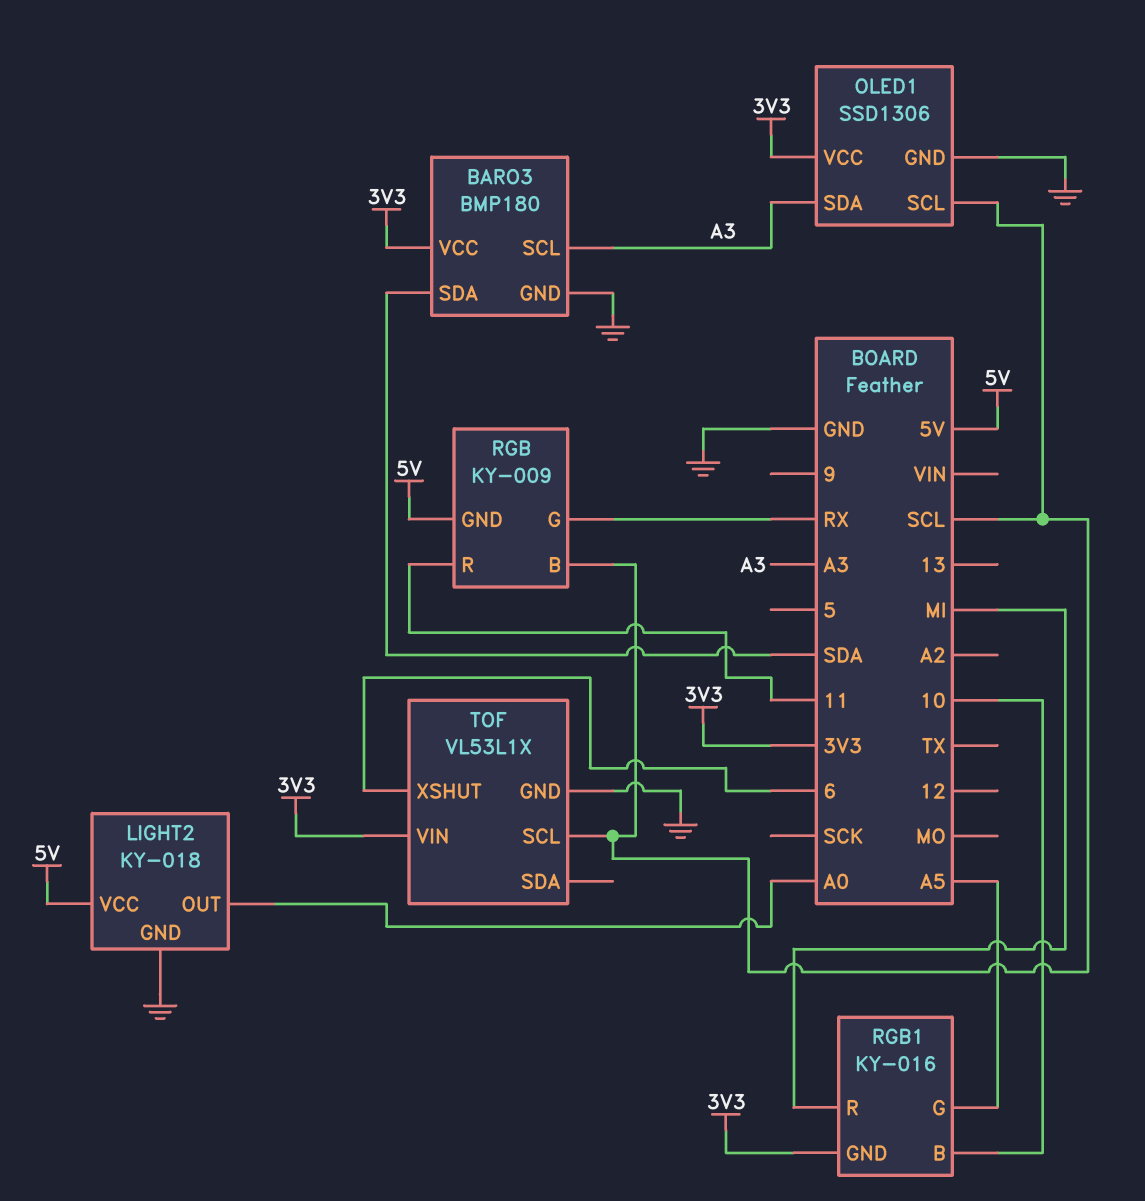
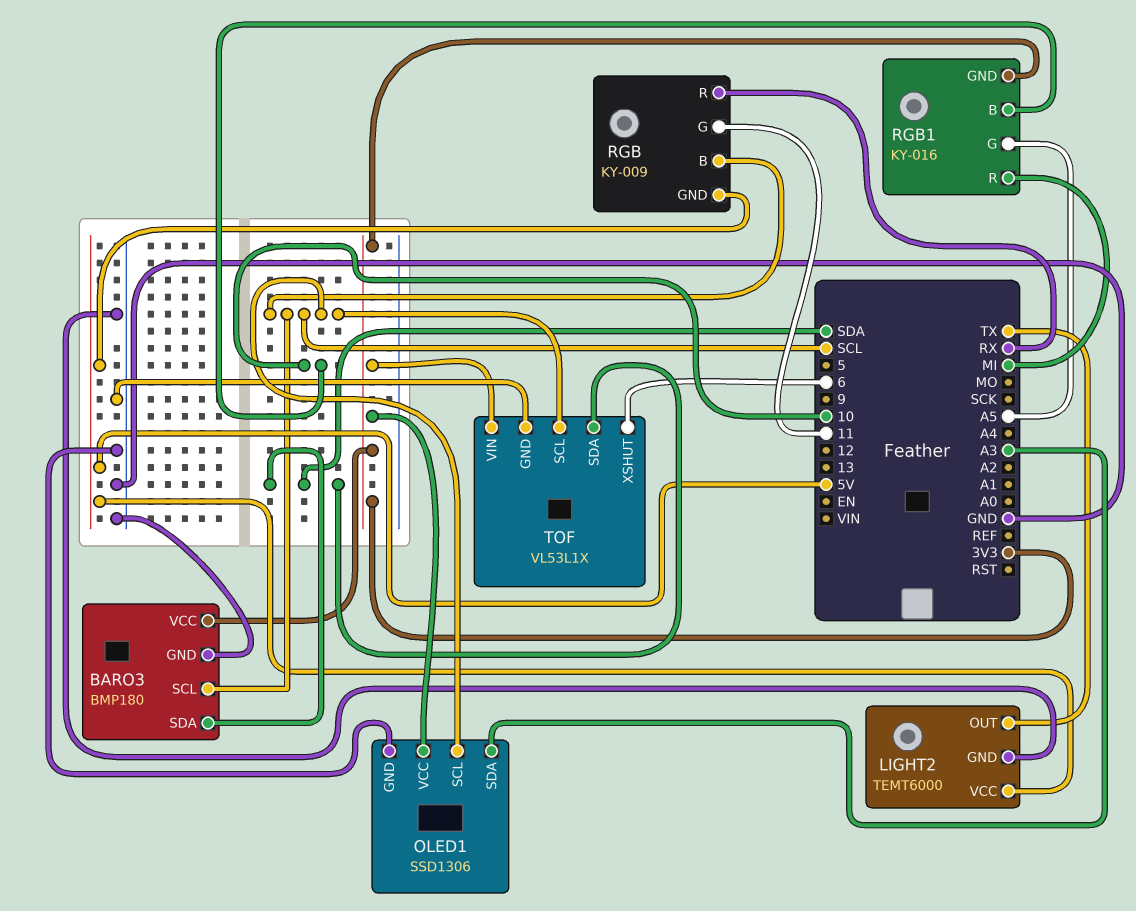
BARO3 pin SCL: A3 -> SCL
LIGHT2: KY-018 -> TEMT6000
LIGHT2 pin OUT: A0 -> TX
RGB pin G: RX -> 11
RGB pin R: 11 -> RX
TOF pin SDA: none -> SDA

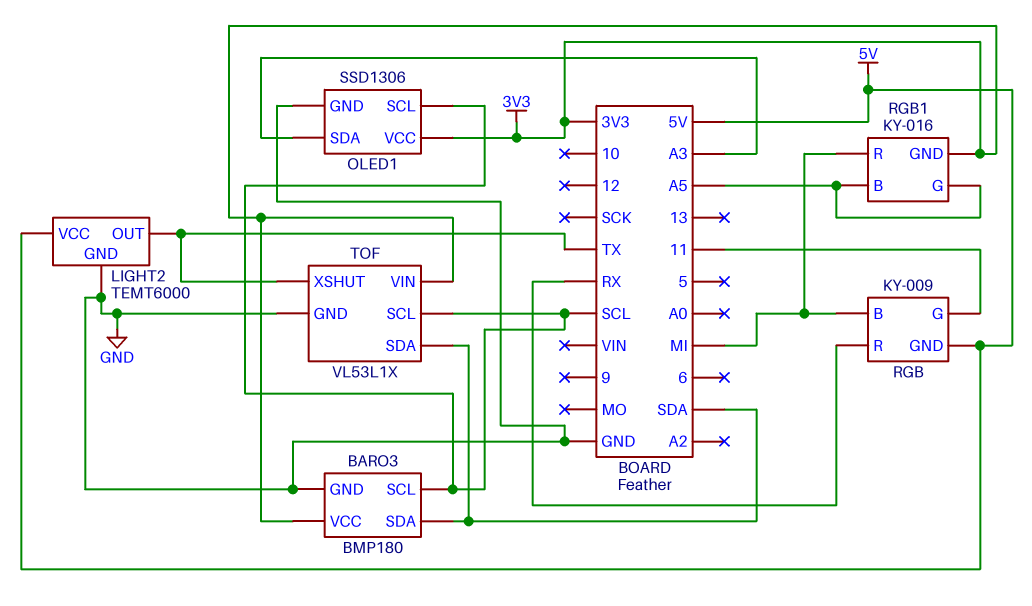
RGB pin B: SCL -> MI
RGB1 pin B: 10 -> A5
TOF pin XSHUT: 6 -> TX

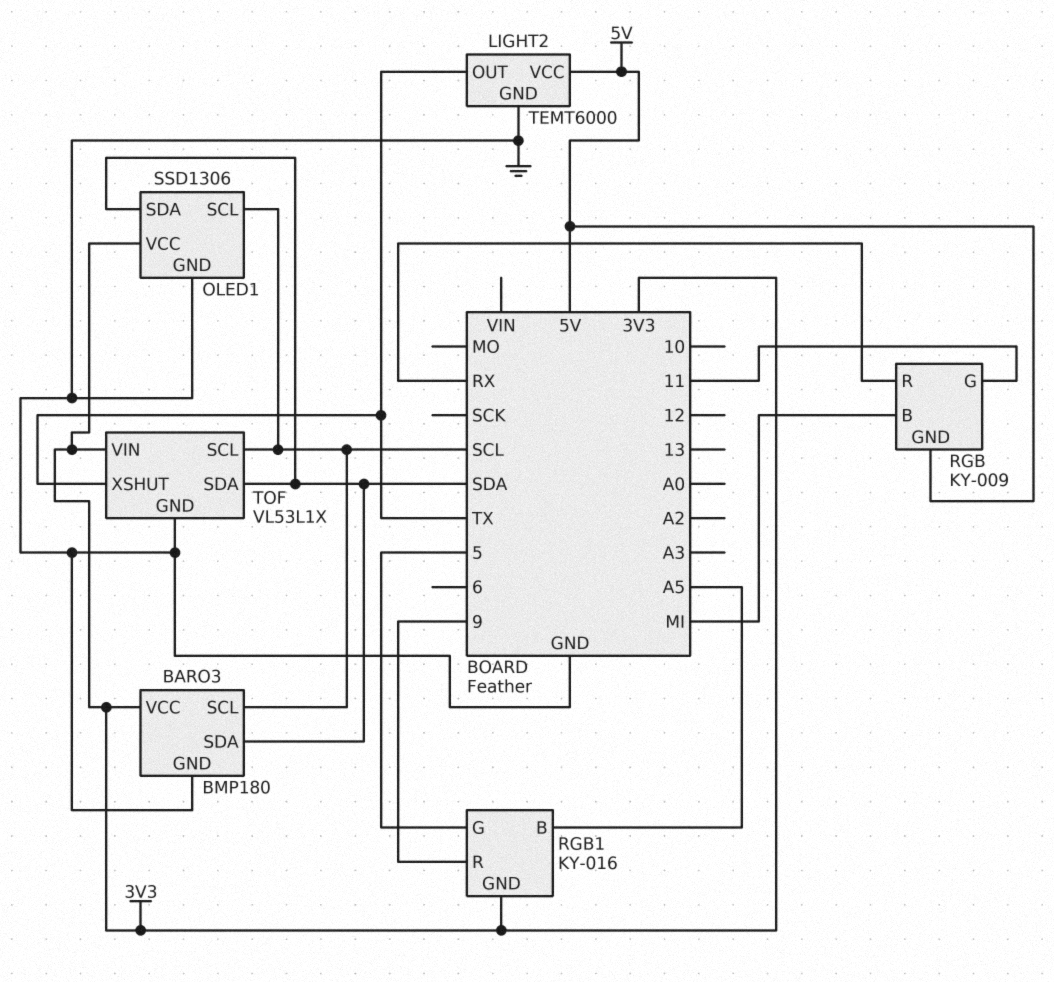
OLED1 pin SDA: A3 -> SDA
RGB1 pin G: A5 -> 5
RGB1 pin R: MI -> 9

